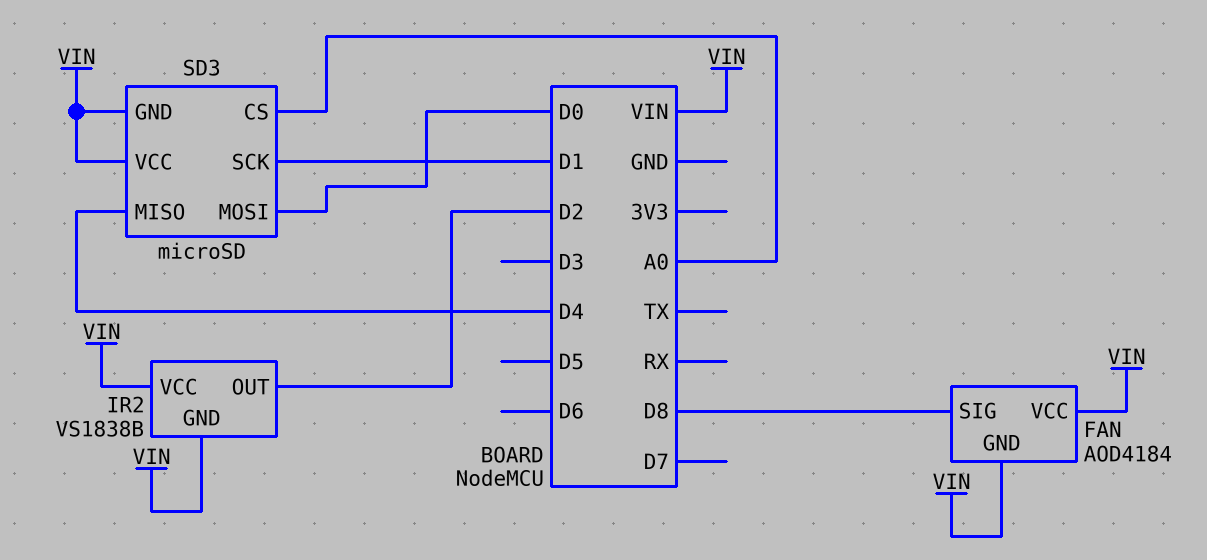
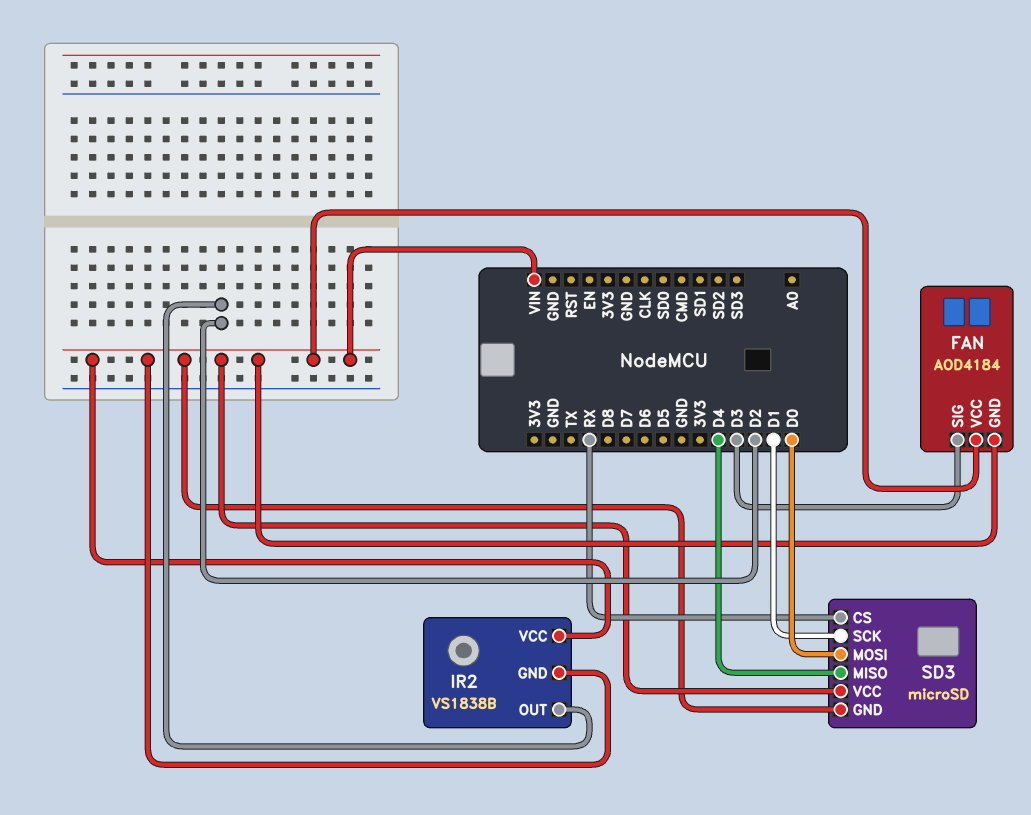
FAN pin SIG: D8 -> D3
SD3 pin CS: A0 -> RX

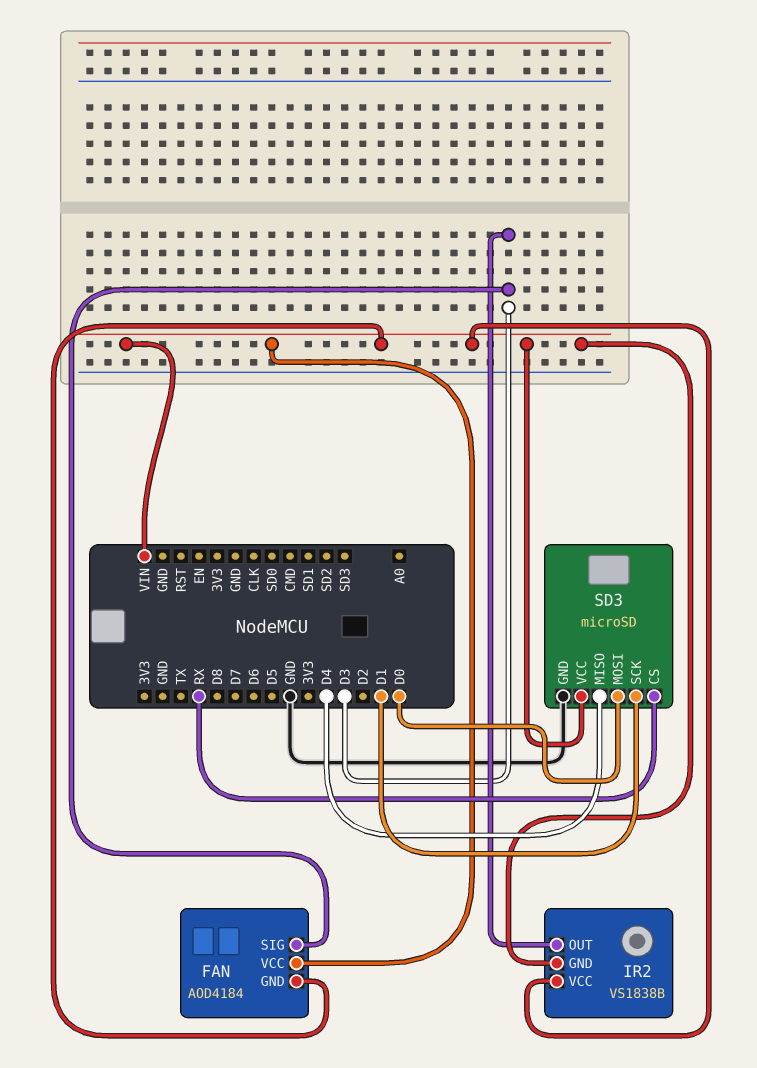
IR2 pin OUT: D2 -> D3
SD3 pin GND: VIN -> GND

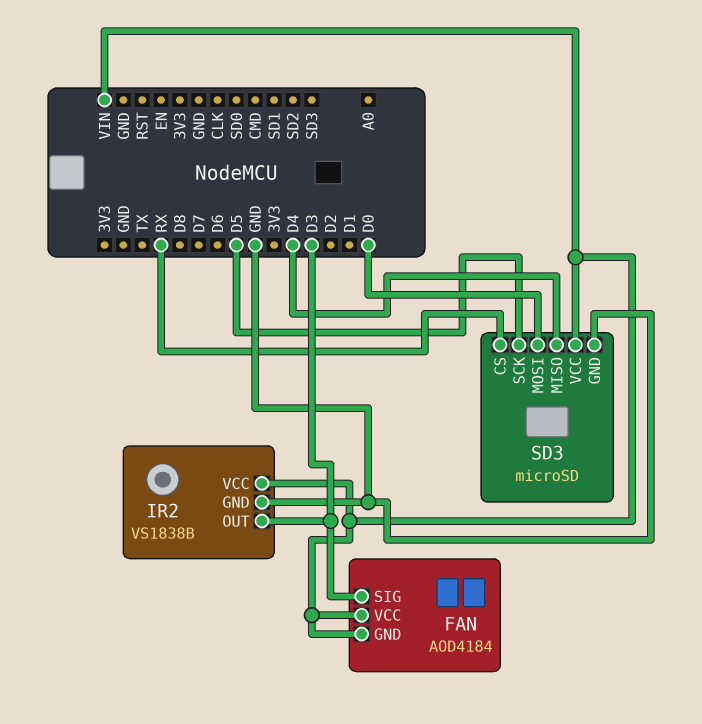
IR2 pin GND: VIN -> GND
SD3 pin SCK: D1 -> D5

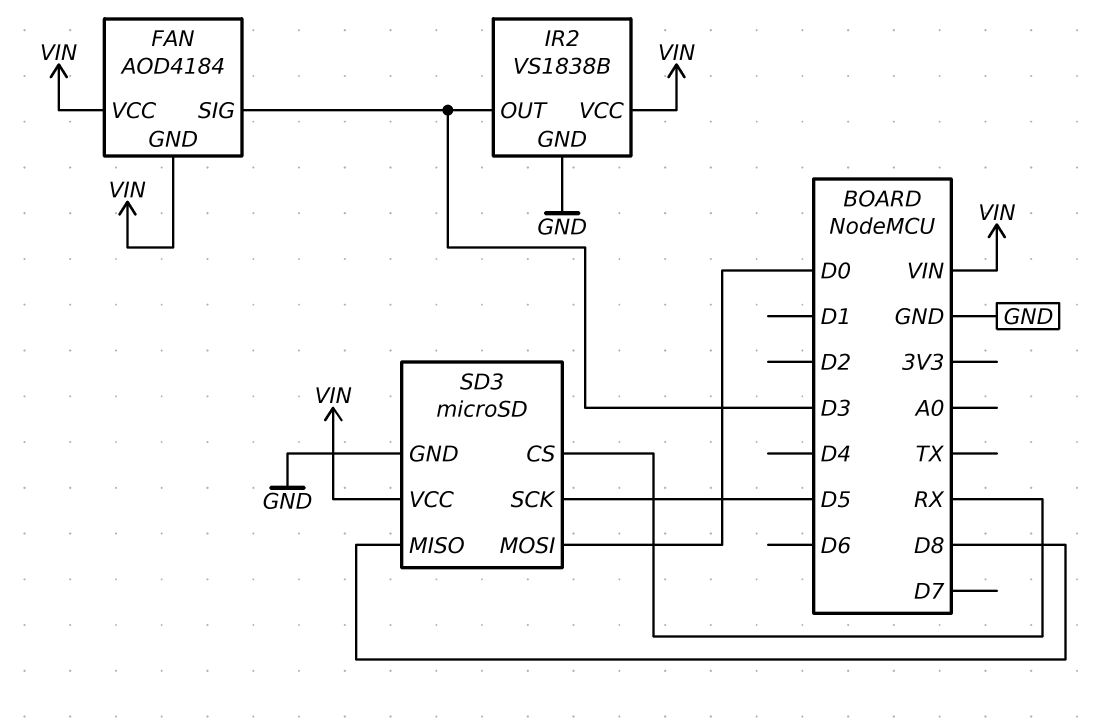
SD3 pin MISO: D4 -> D8

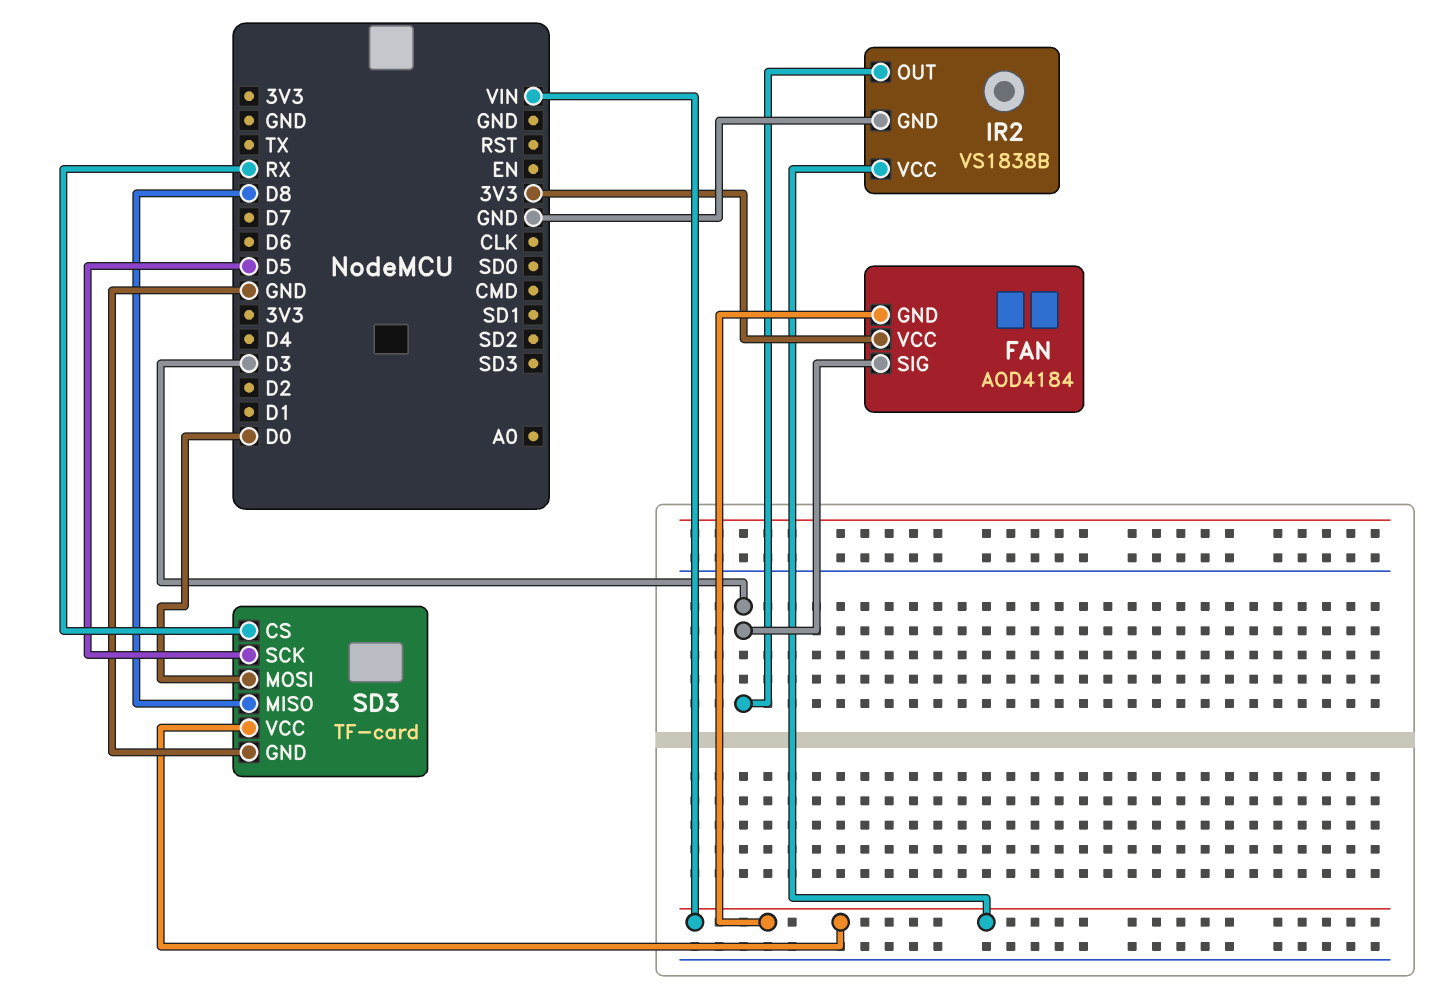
FAN pin VCC: VIN -> 3V3
SD3: microSD -> TF-card

